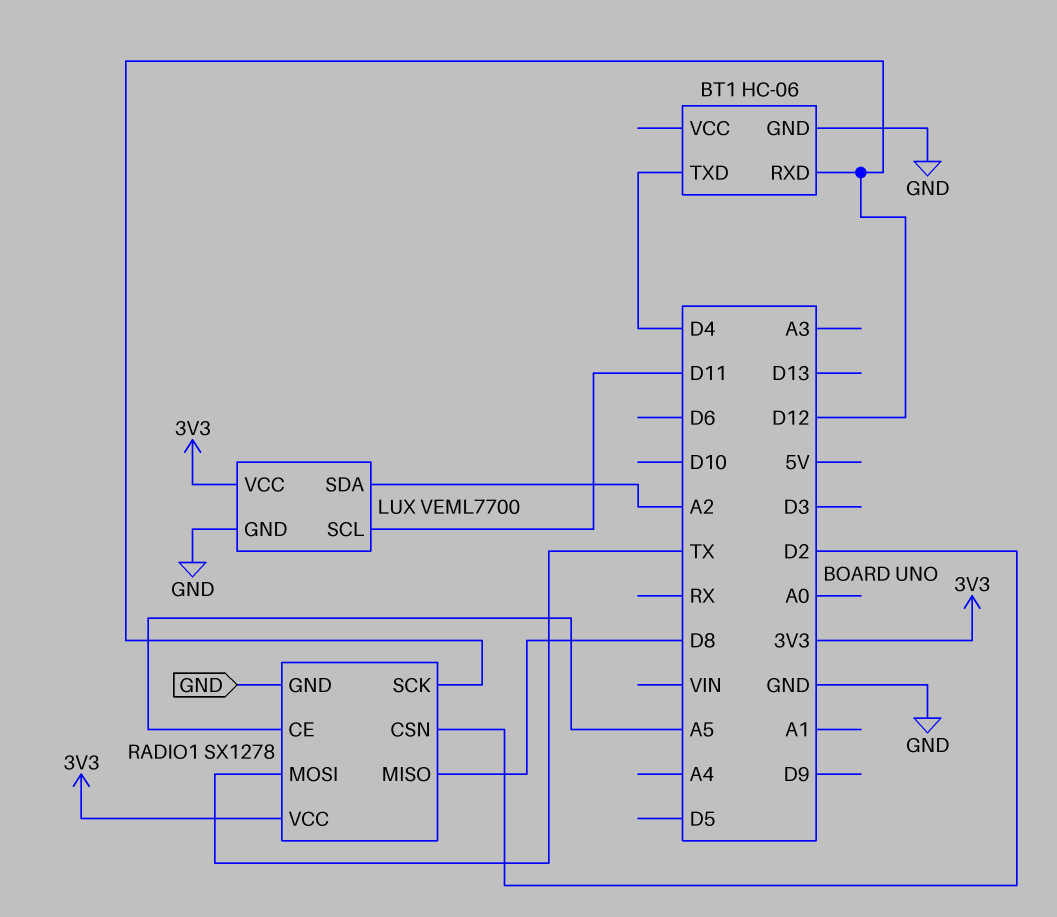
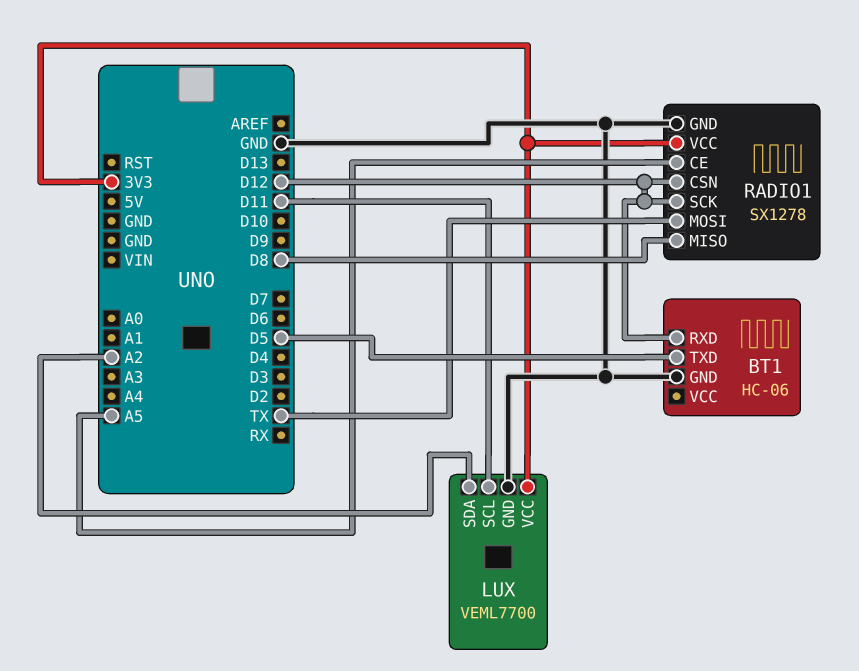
BT1 pin TXD: D4 -> D5
RADIO1 pin CSN: D2 -> D12

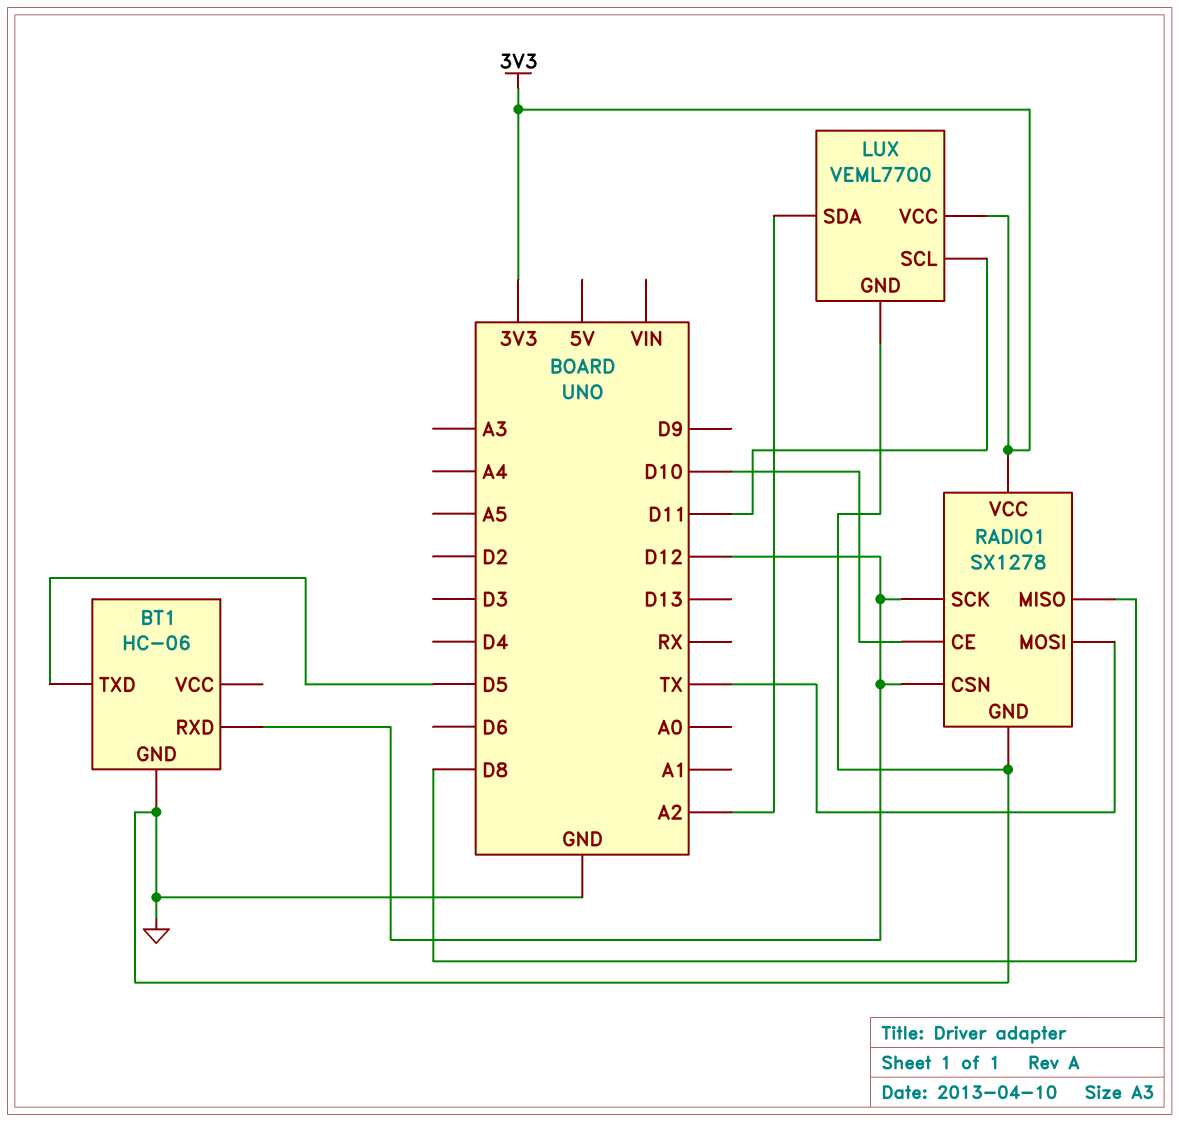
RADIO1 pin CE: A5 -> D10

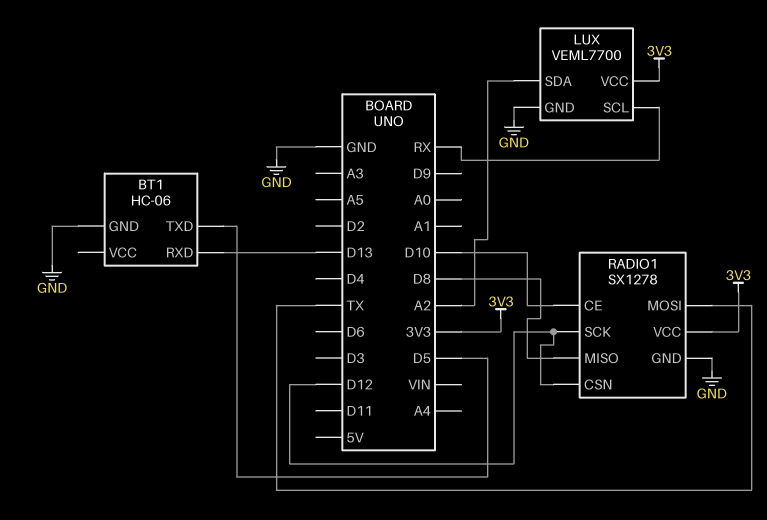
BT1 pin RXD: D12 -> D13
LUX pin SCL: D11 -> RX

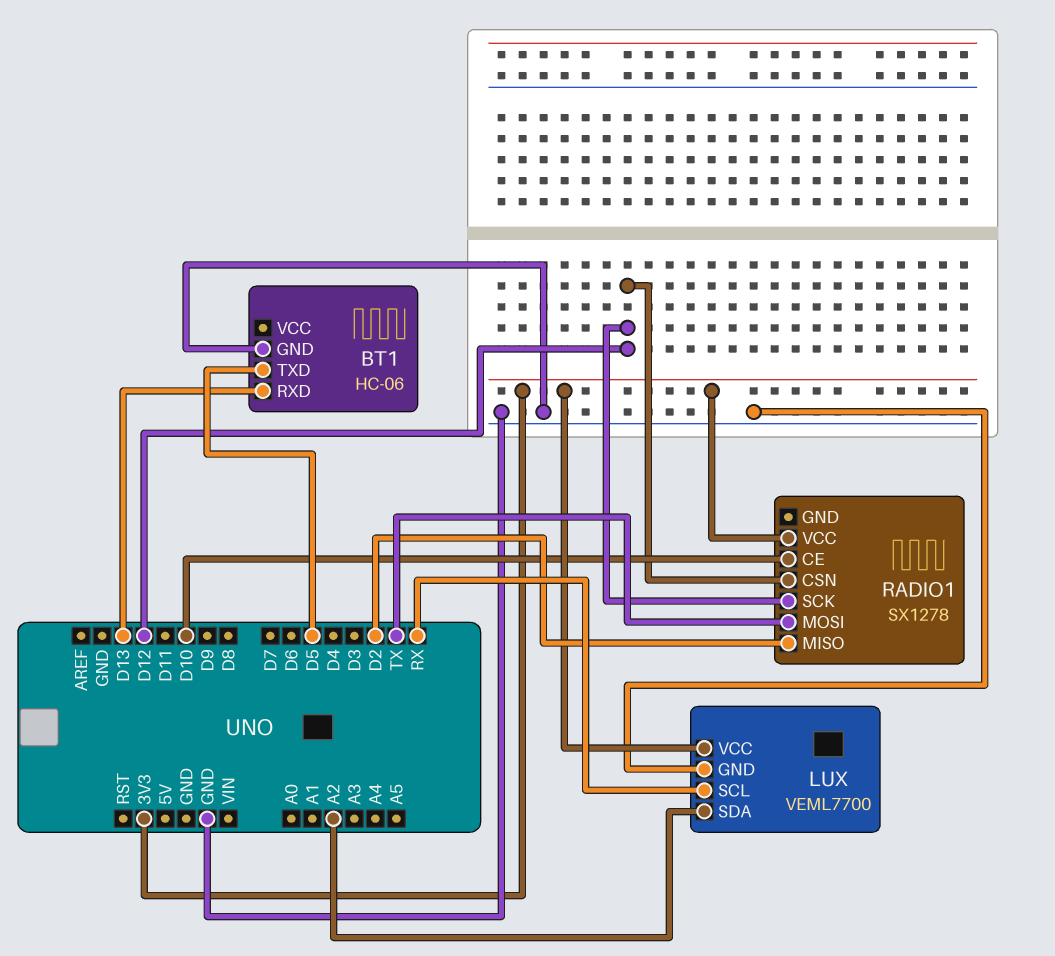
RADIO1 pin GND: GND -> none
RADIO1 pin MISO: D8 -> D2

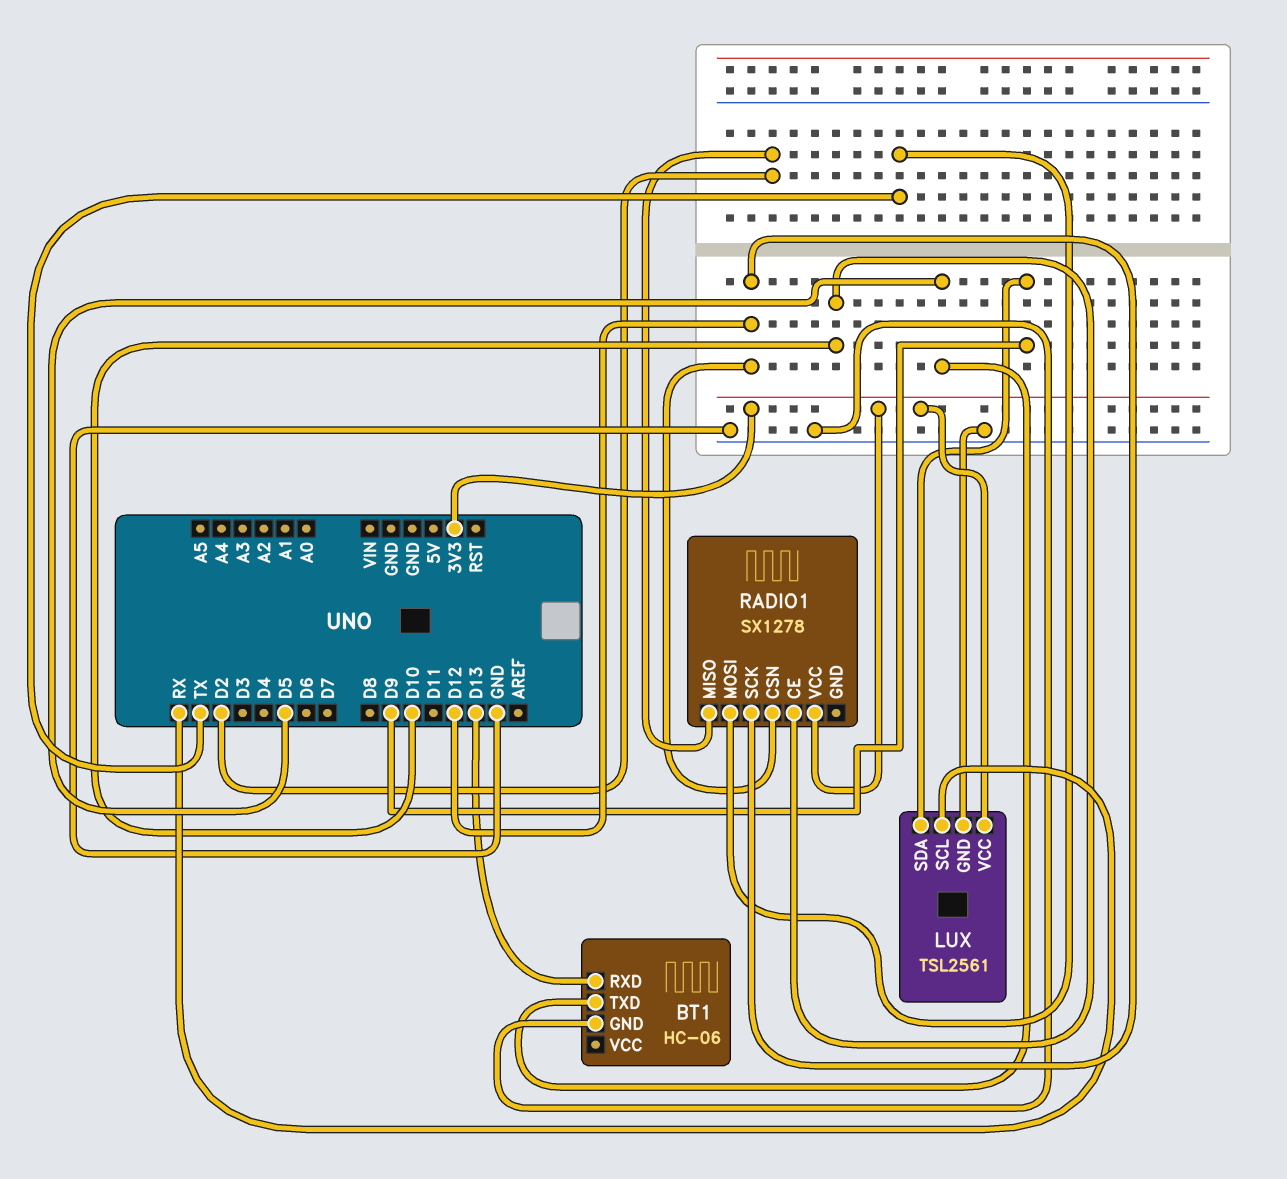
LUX: VEML7700 -> TSL2561
LUX pin SDA: A2 -> D9

